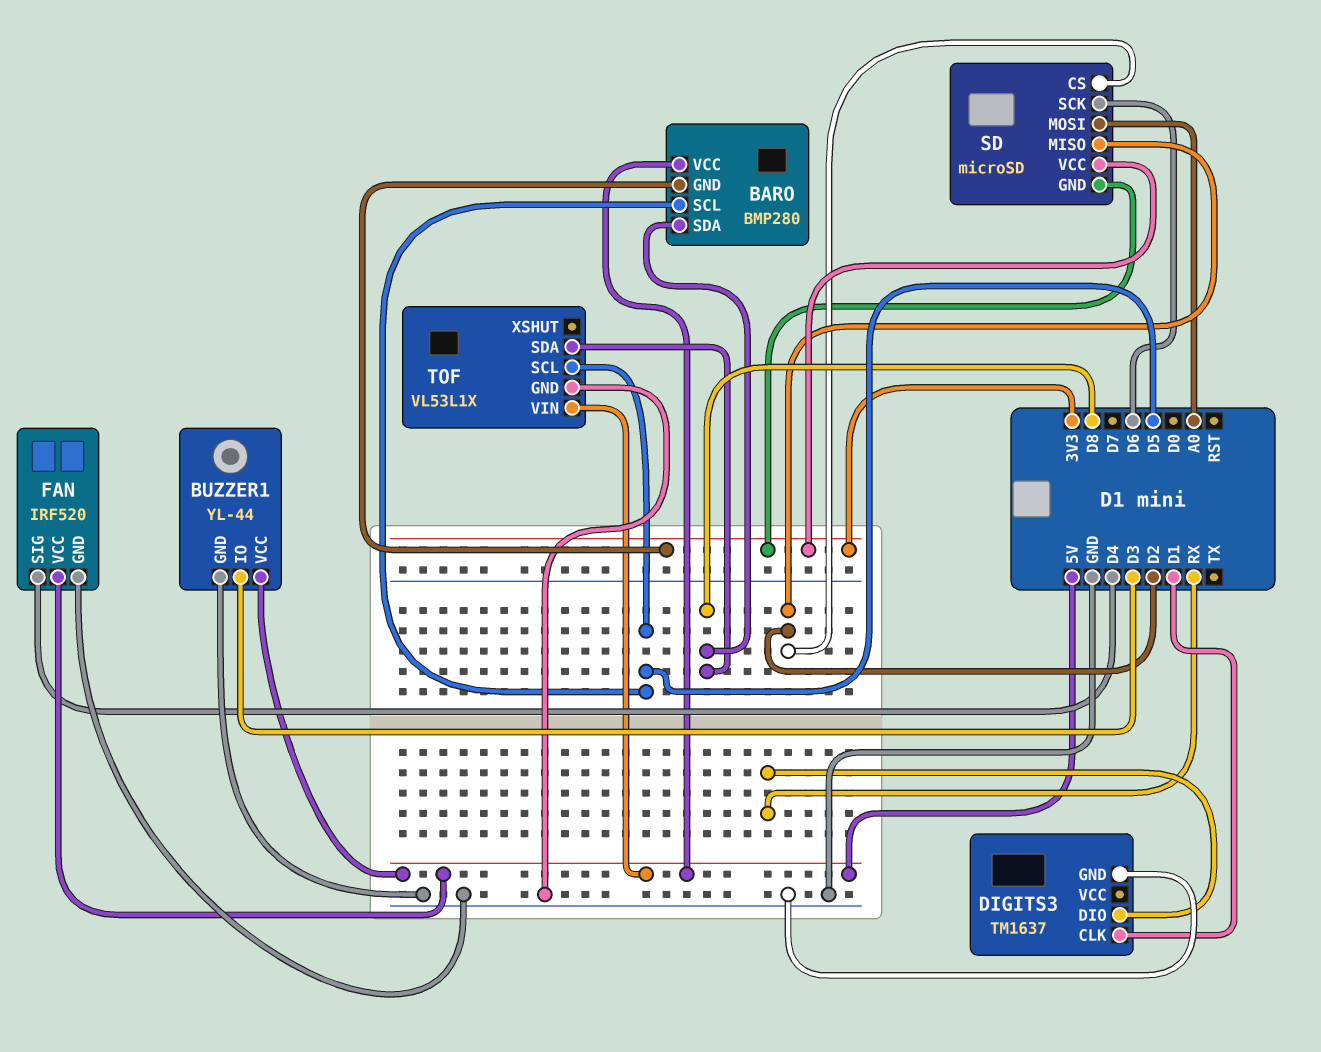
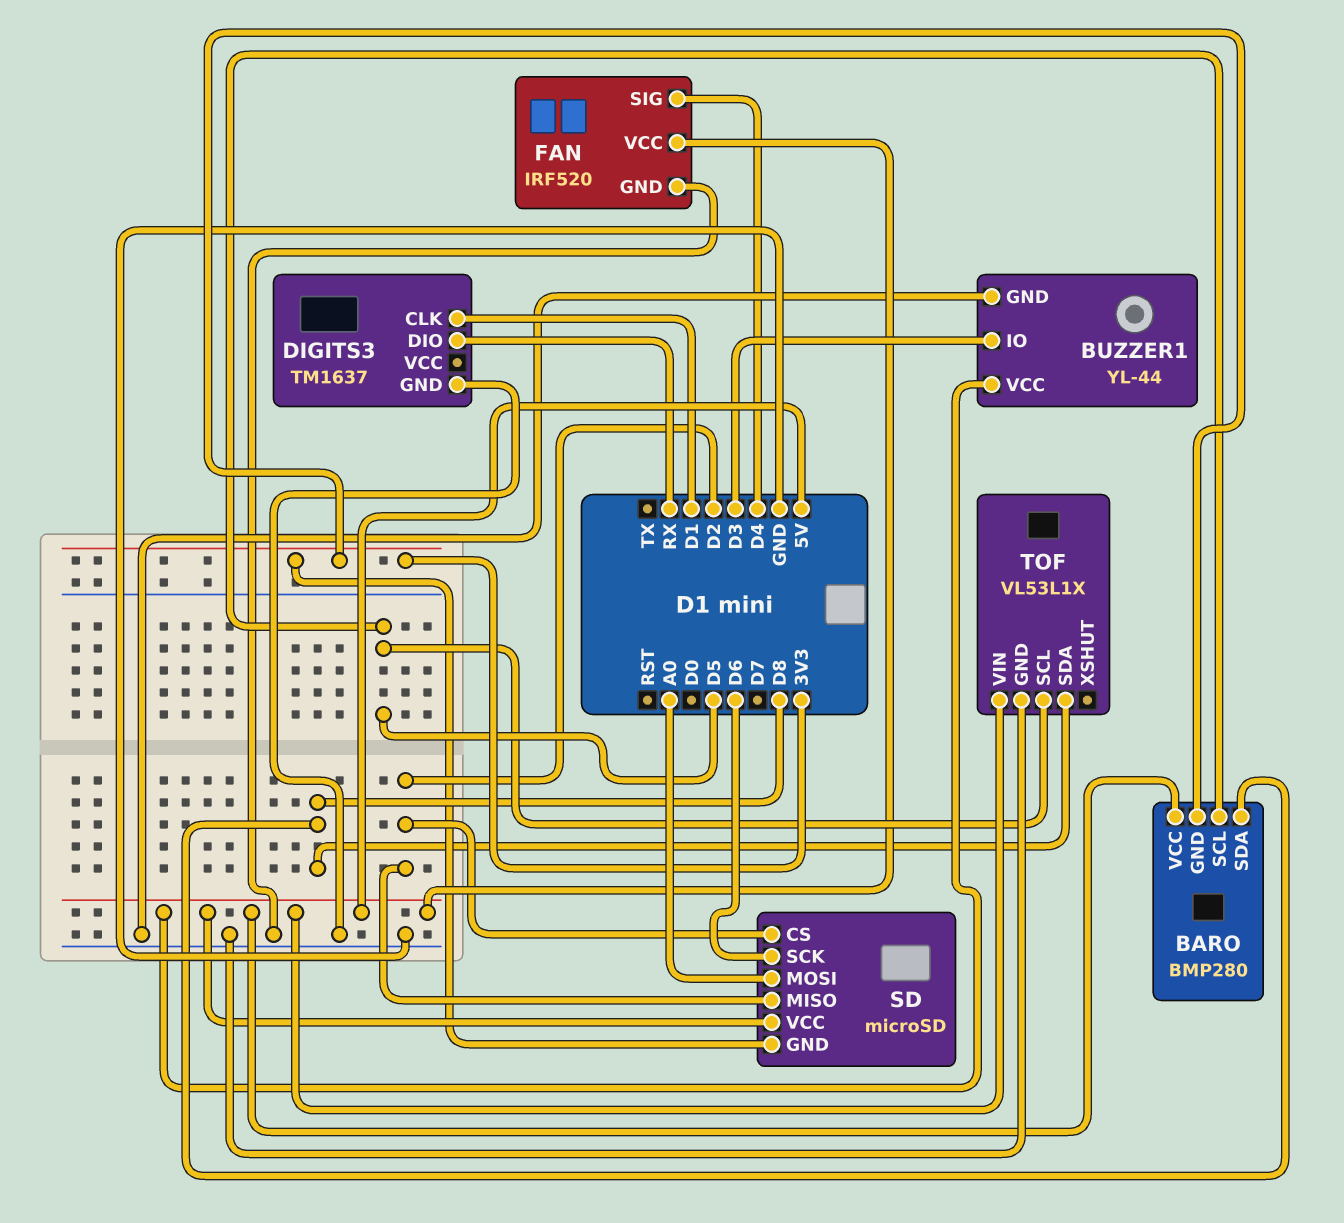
SD pin VCC: 3V3 -> 5V

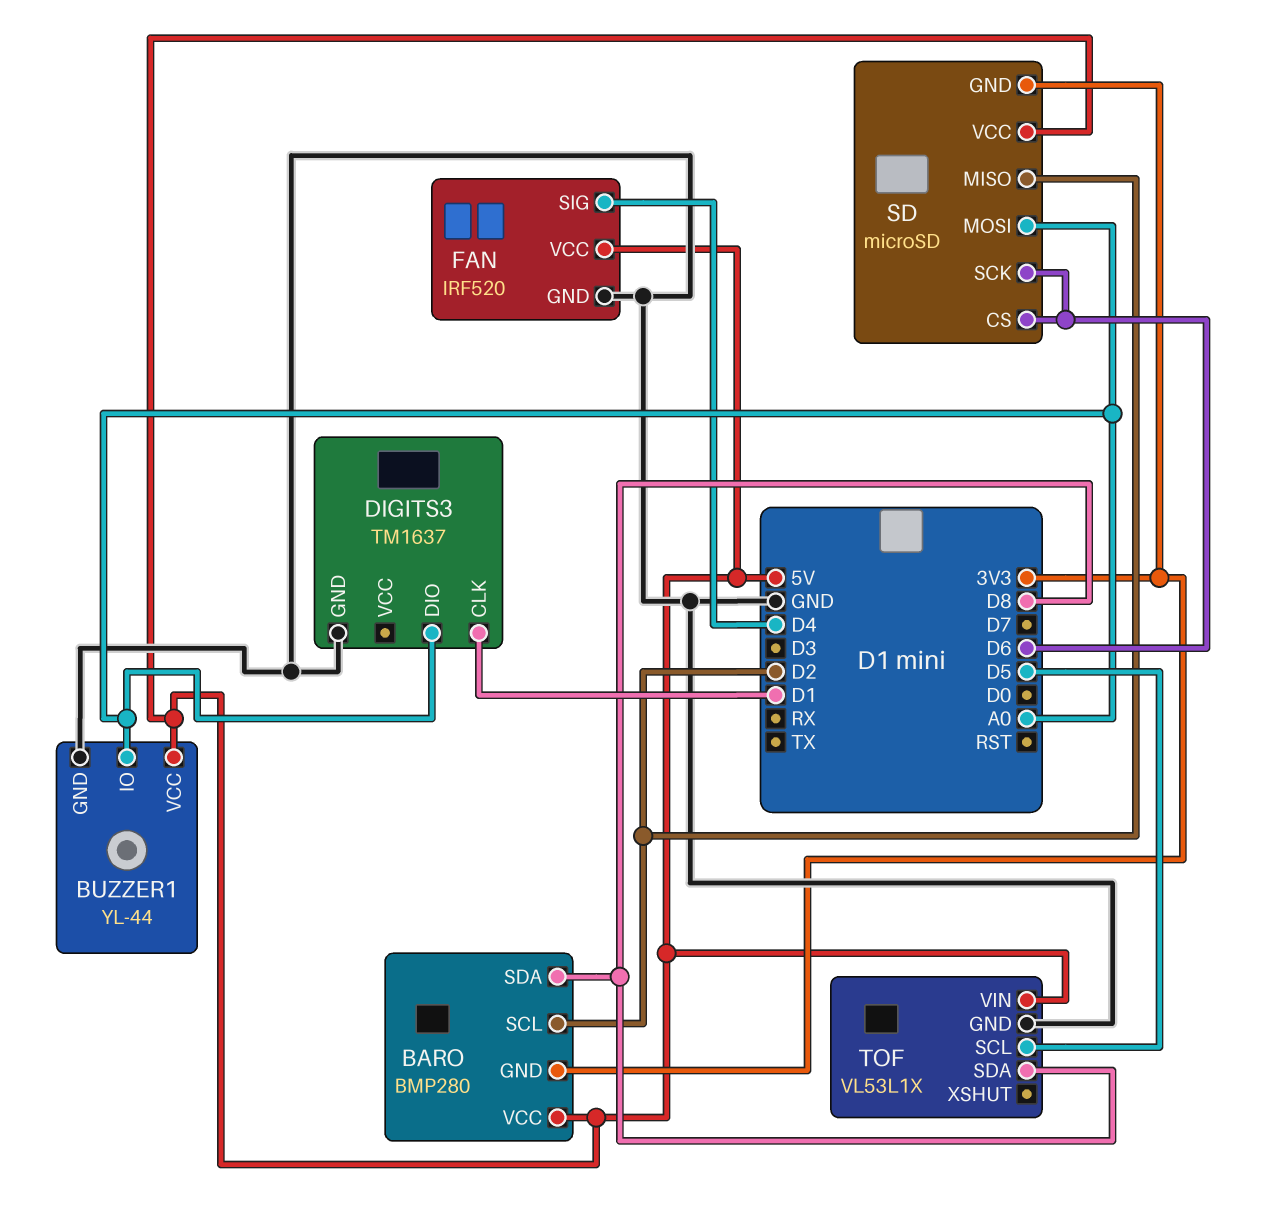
BARO pin SCL: D5 -> D2
BUZZER1 pin IO: D3 -> A0
DIGITS3 pin DIO: RX -> A0
SD pin CS: D2 -> D6

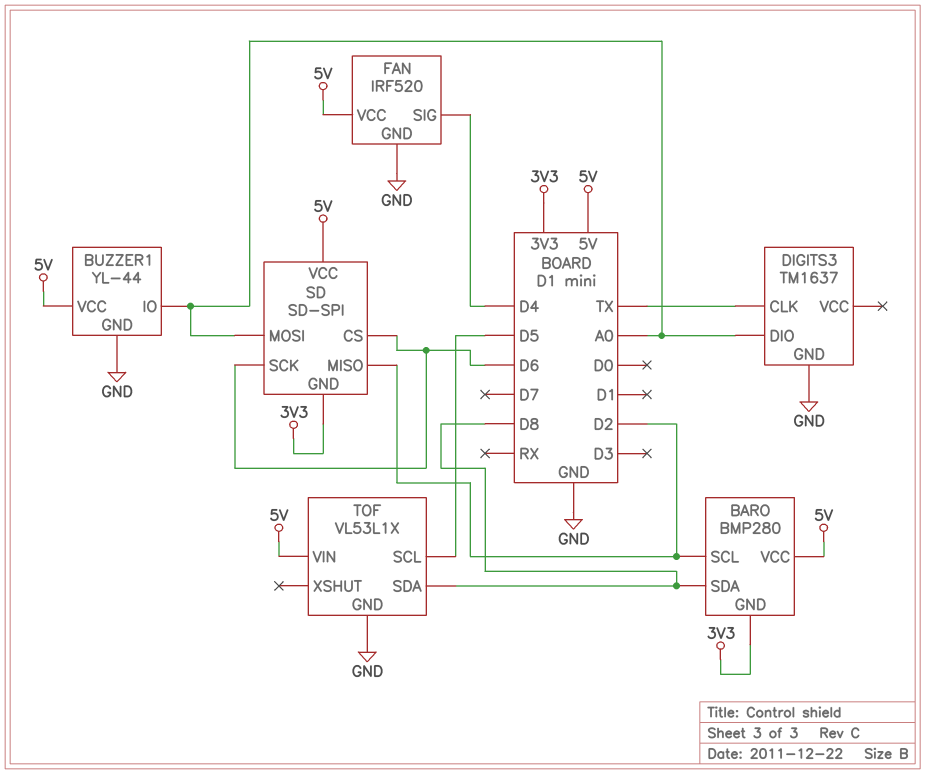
DIGITS3 pin CLK: D1 -> TX
SD: microSD -> SD-SPI

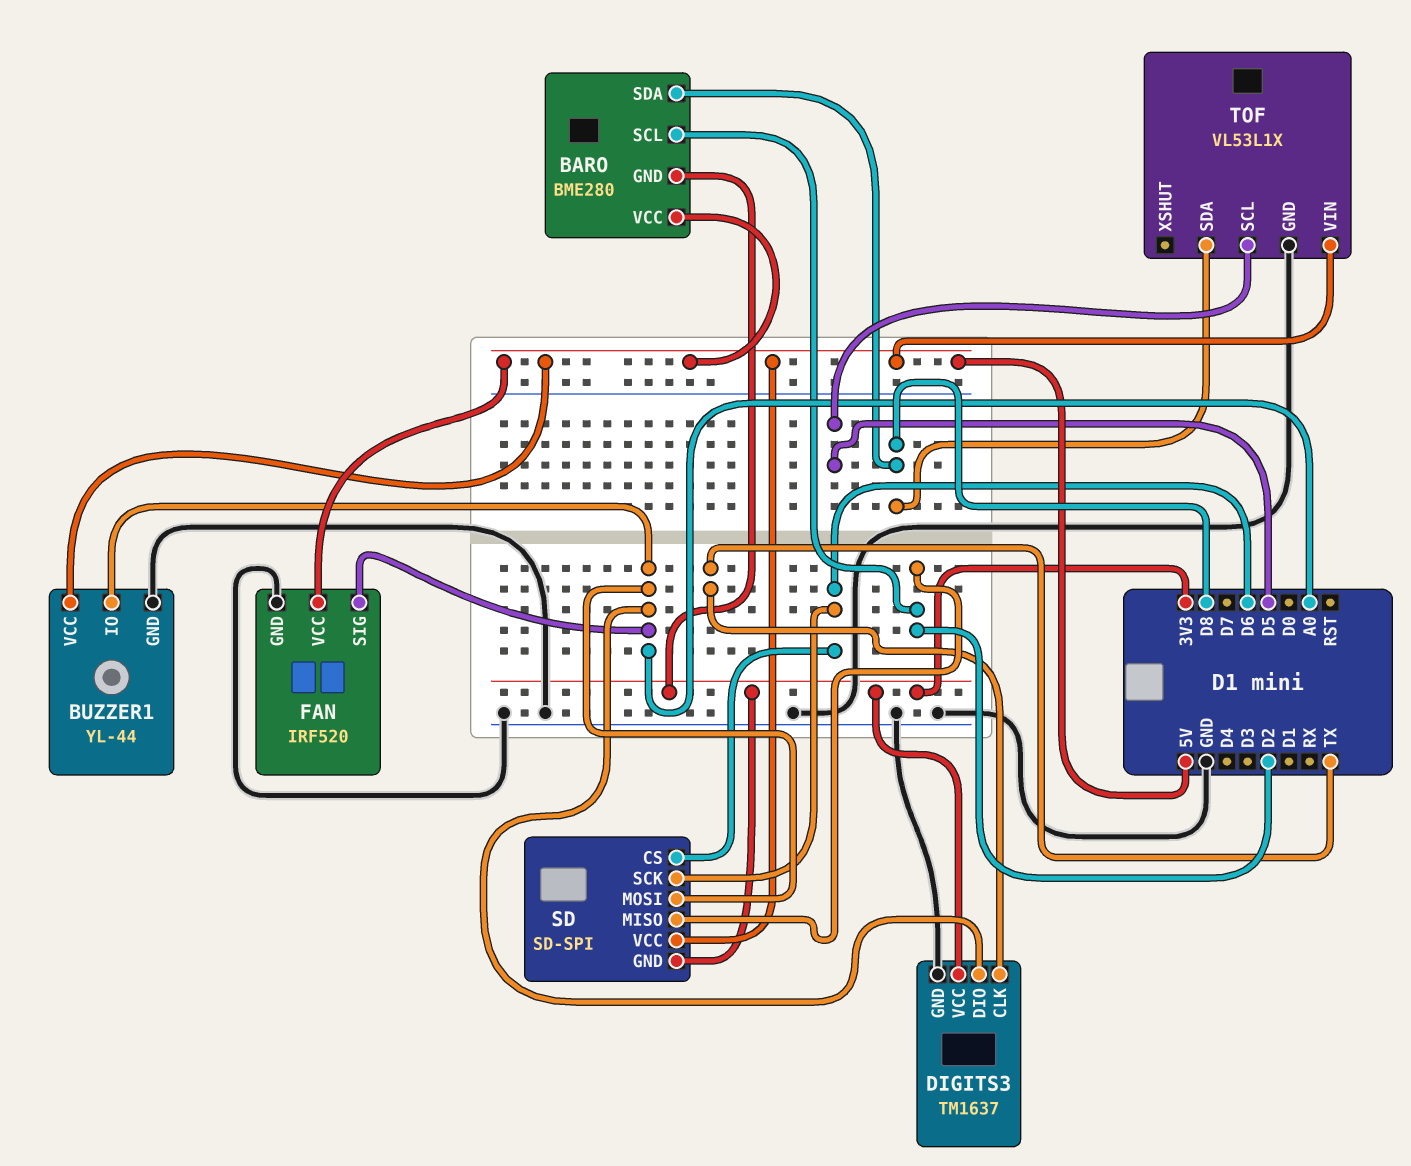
BARO: BMP280 -> BME280
DIGITS3 pin VCC: none -> 3V3
FAN pin SIG: D4 -> A0

